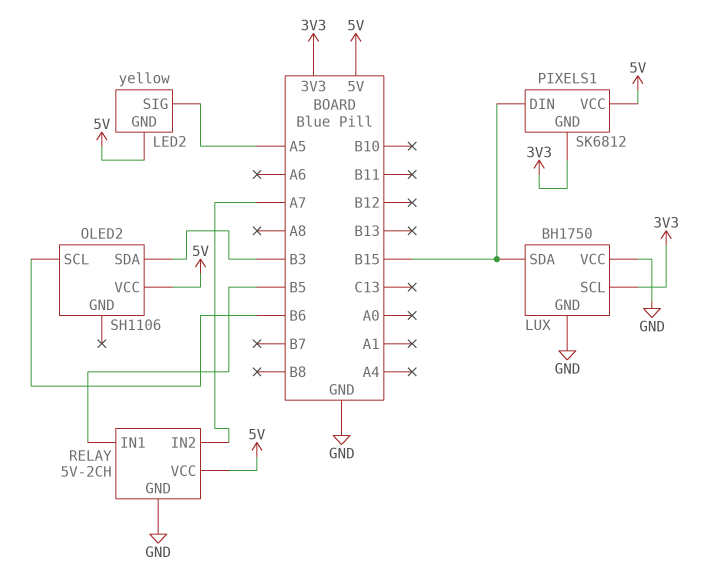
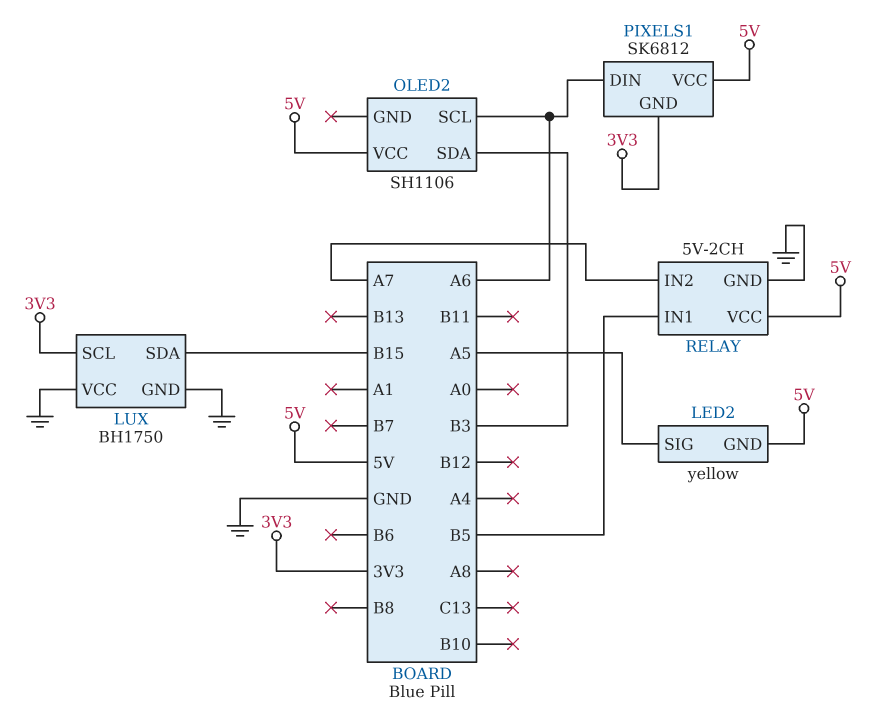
OLED2 pin SCL: B6 -> A6
PIXELS1 pin DIN: B15 -> A6

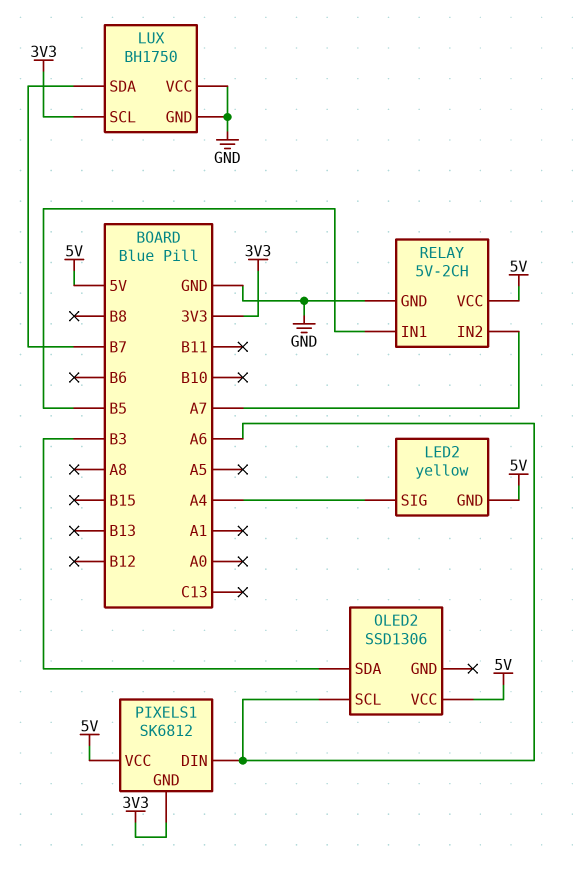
LED2 pin SIG: A5 -> A4
LUX pin SDA: B15 -> B7
OLED2: SH1106 -> SSD1306

